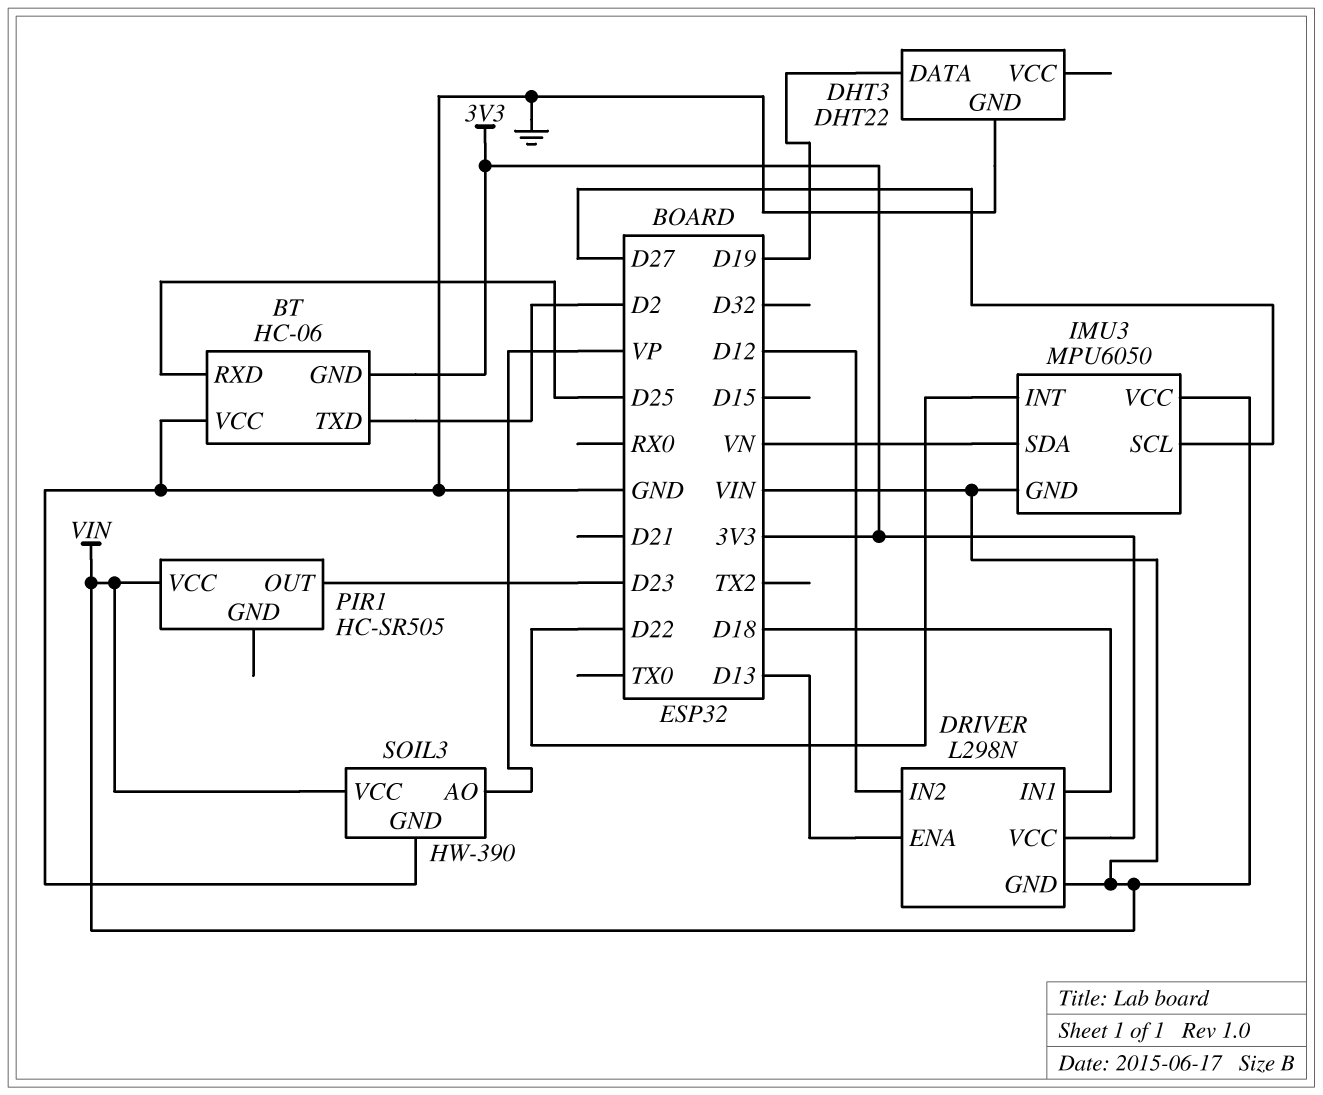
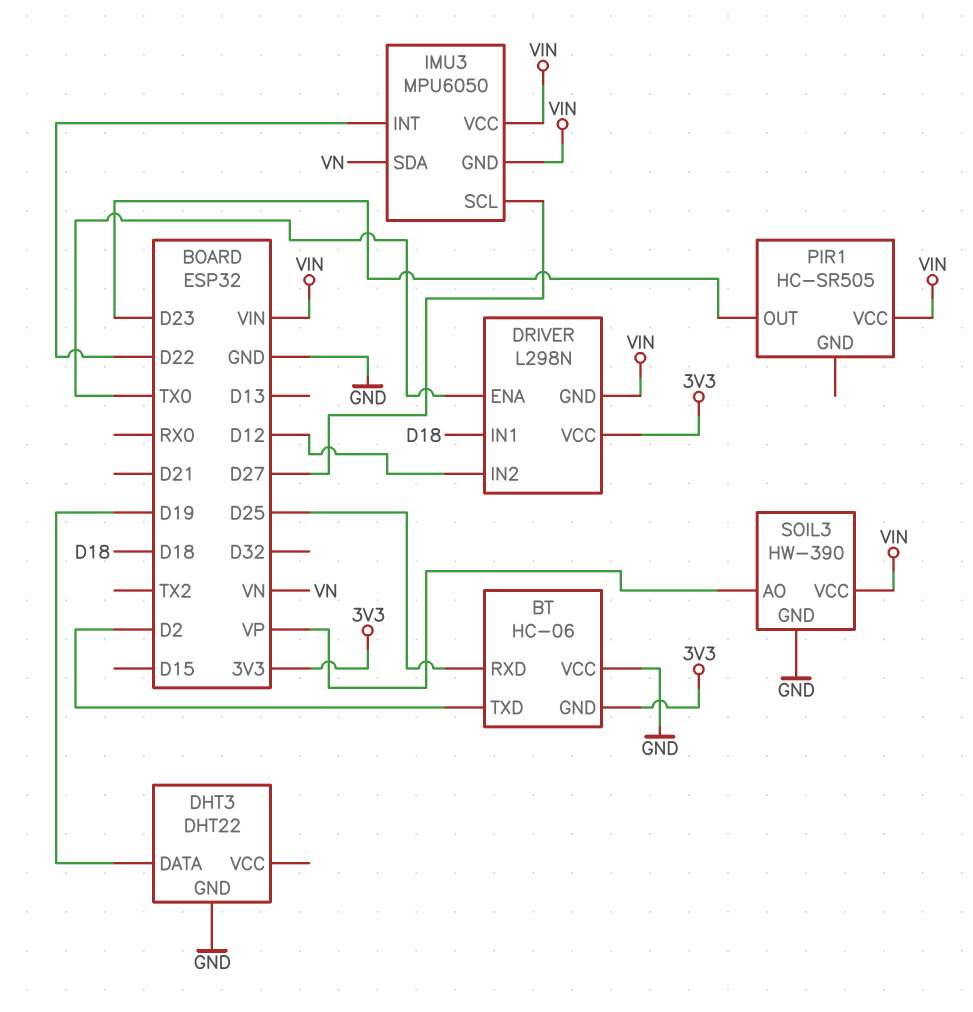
DRIVER pin ENA: D13 -> TX0

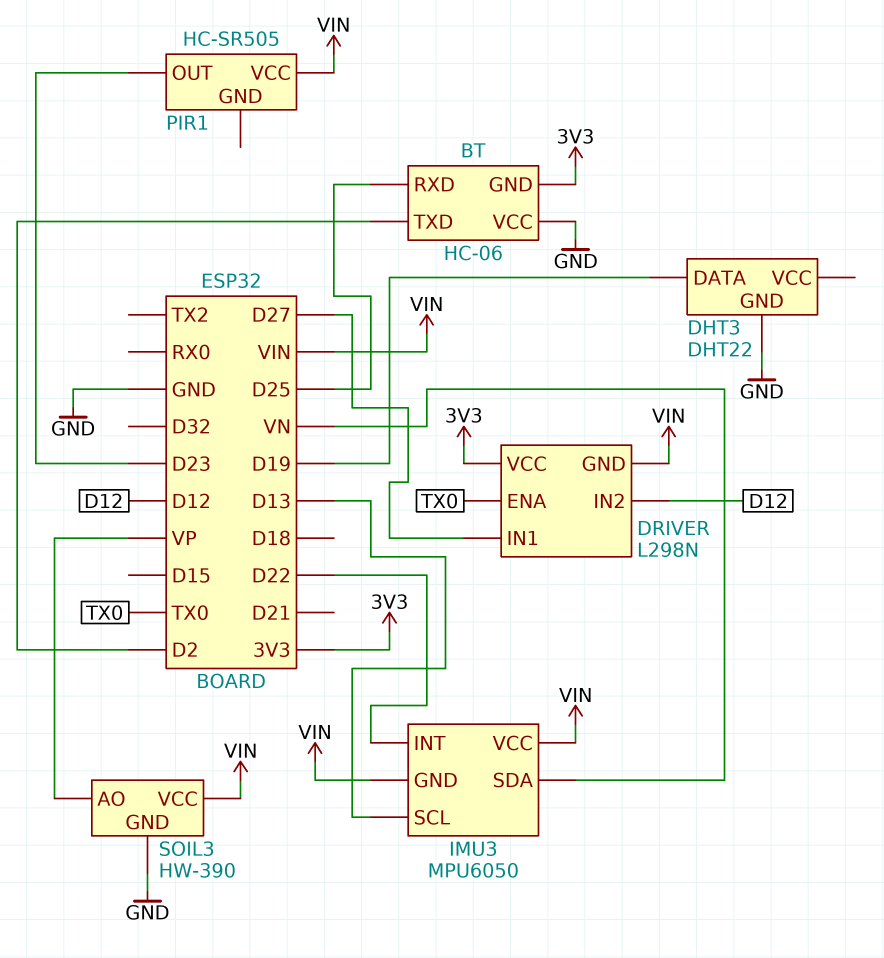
DRIVER pin IN1: D18 -> D27
IMU3 pin SCL: D27 -> D13

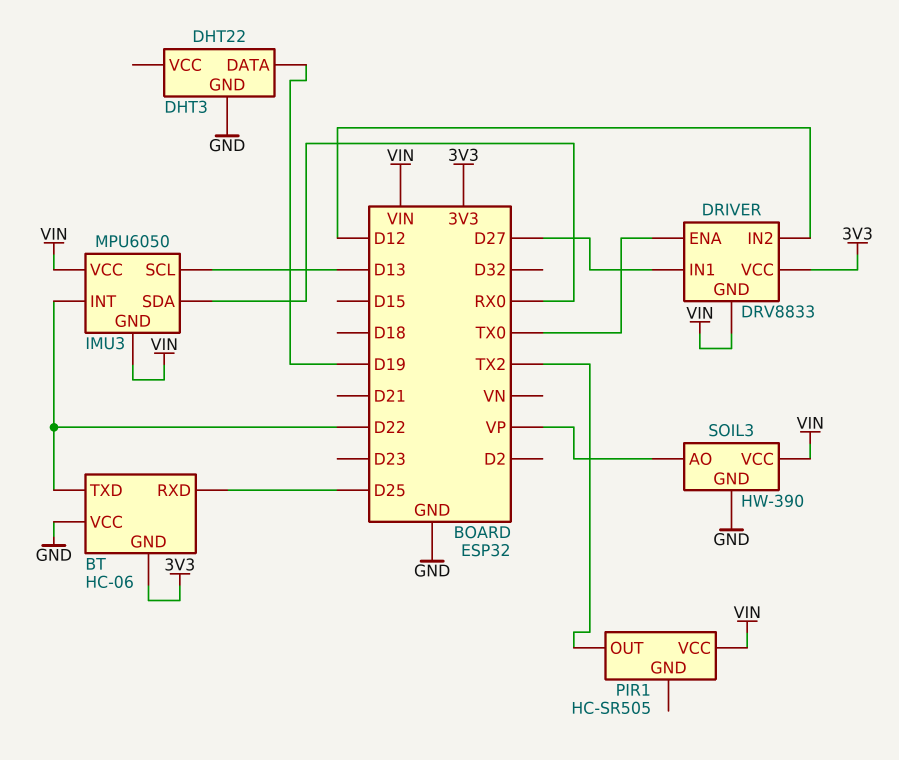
BT pin TXD: D2 -> D22
DRIVER: L298N -> DRV8833
IMU3 pin SDA: VN -> RX0
PIR1 pin OUT: D23 -> TX2

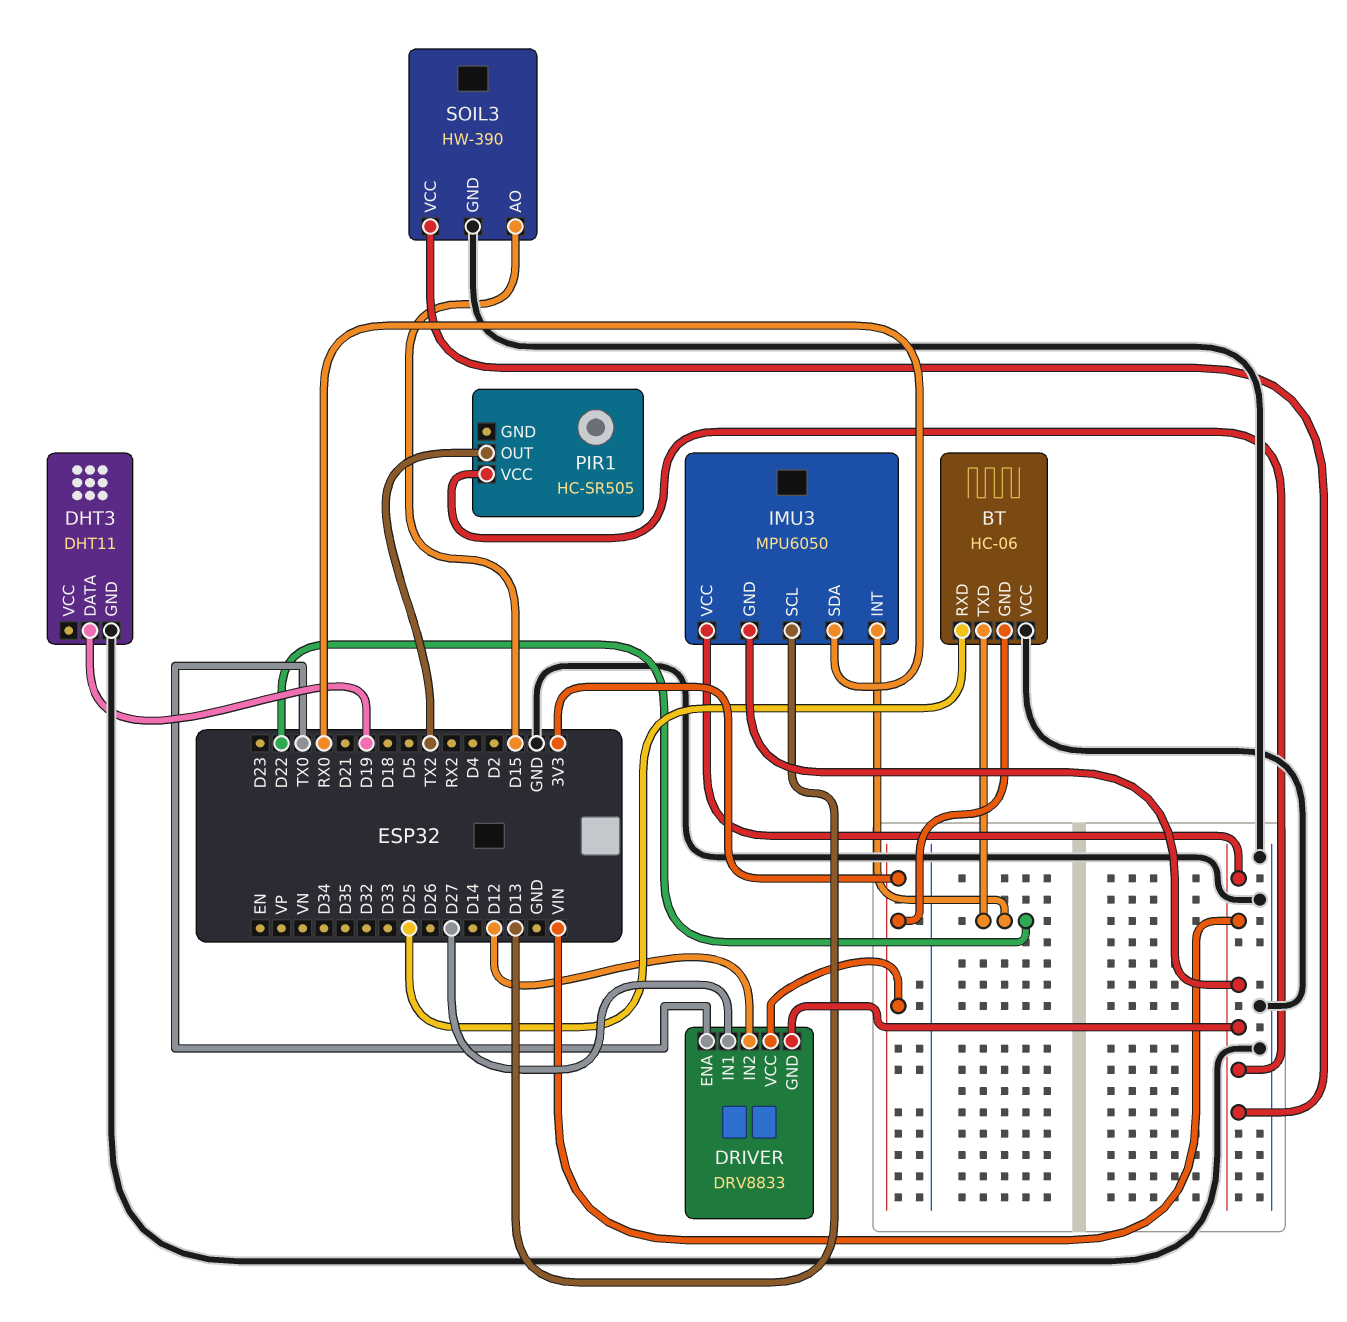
DHT3: DHT22 -> DHT11
SOIL3 pin AO: VP -> D15

